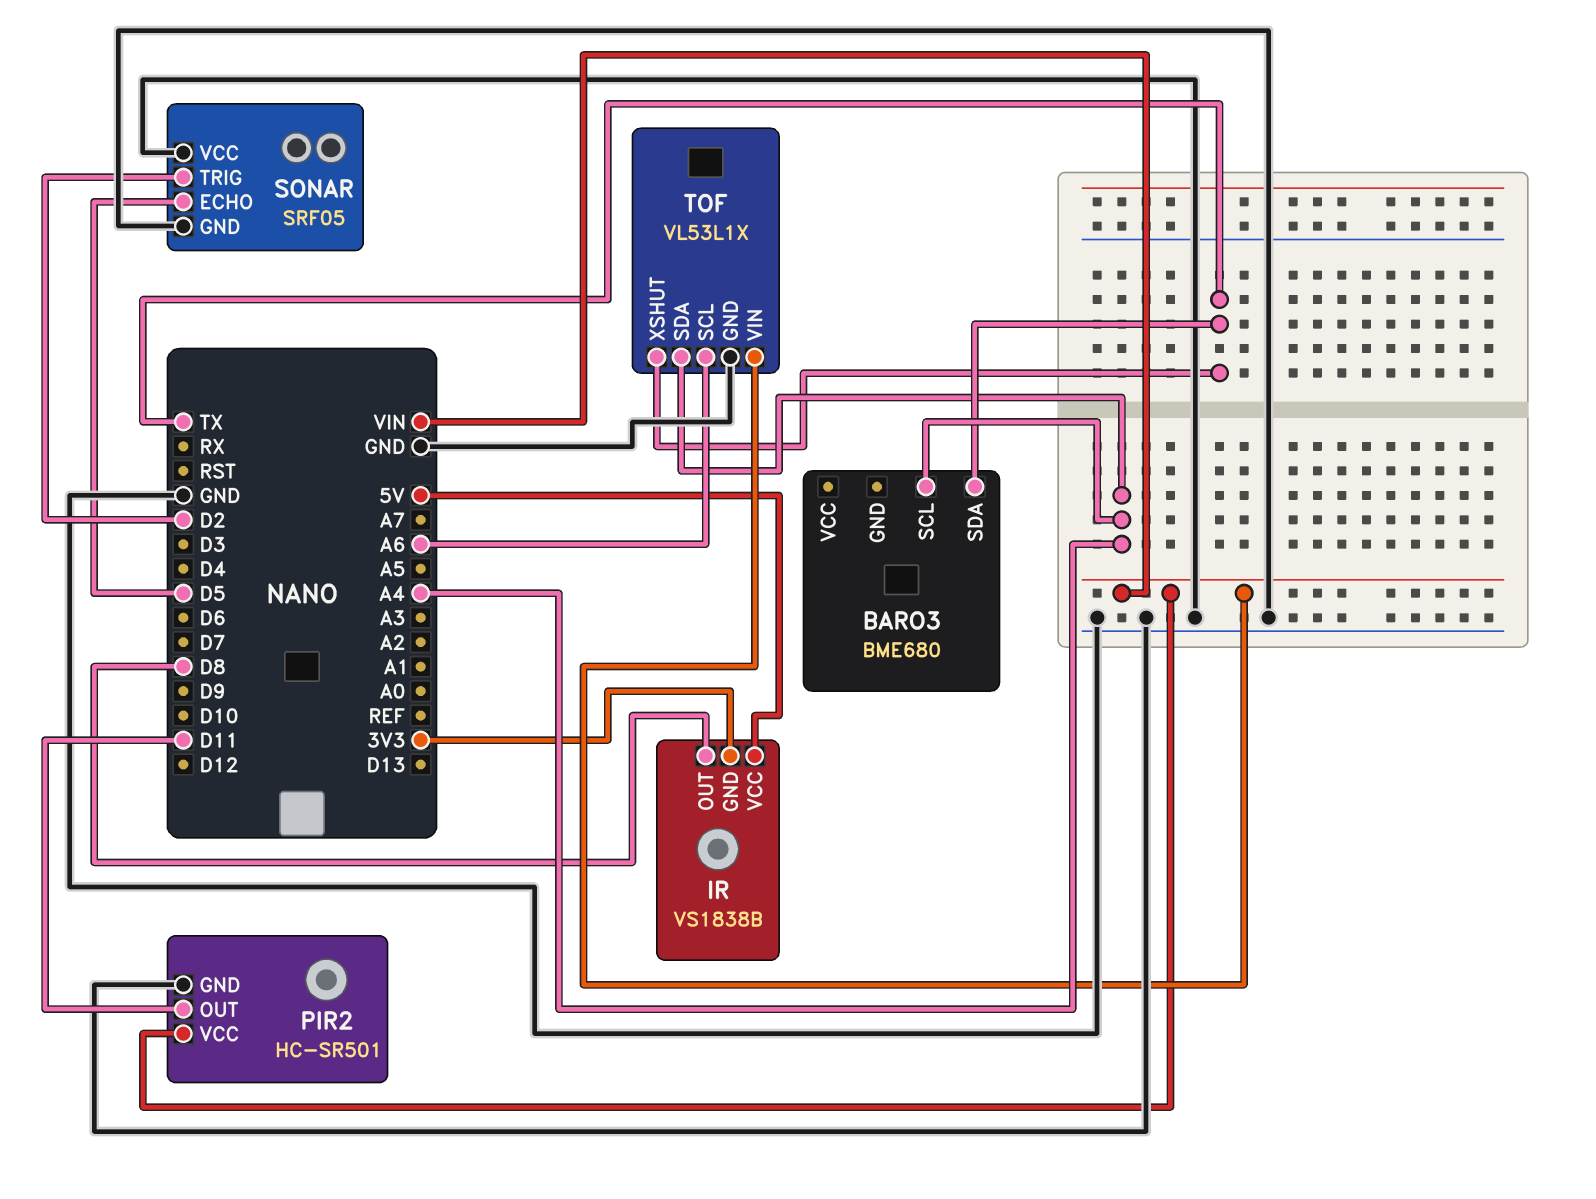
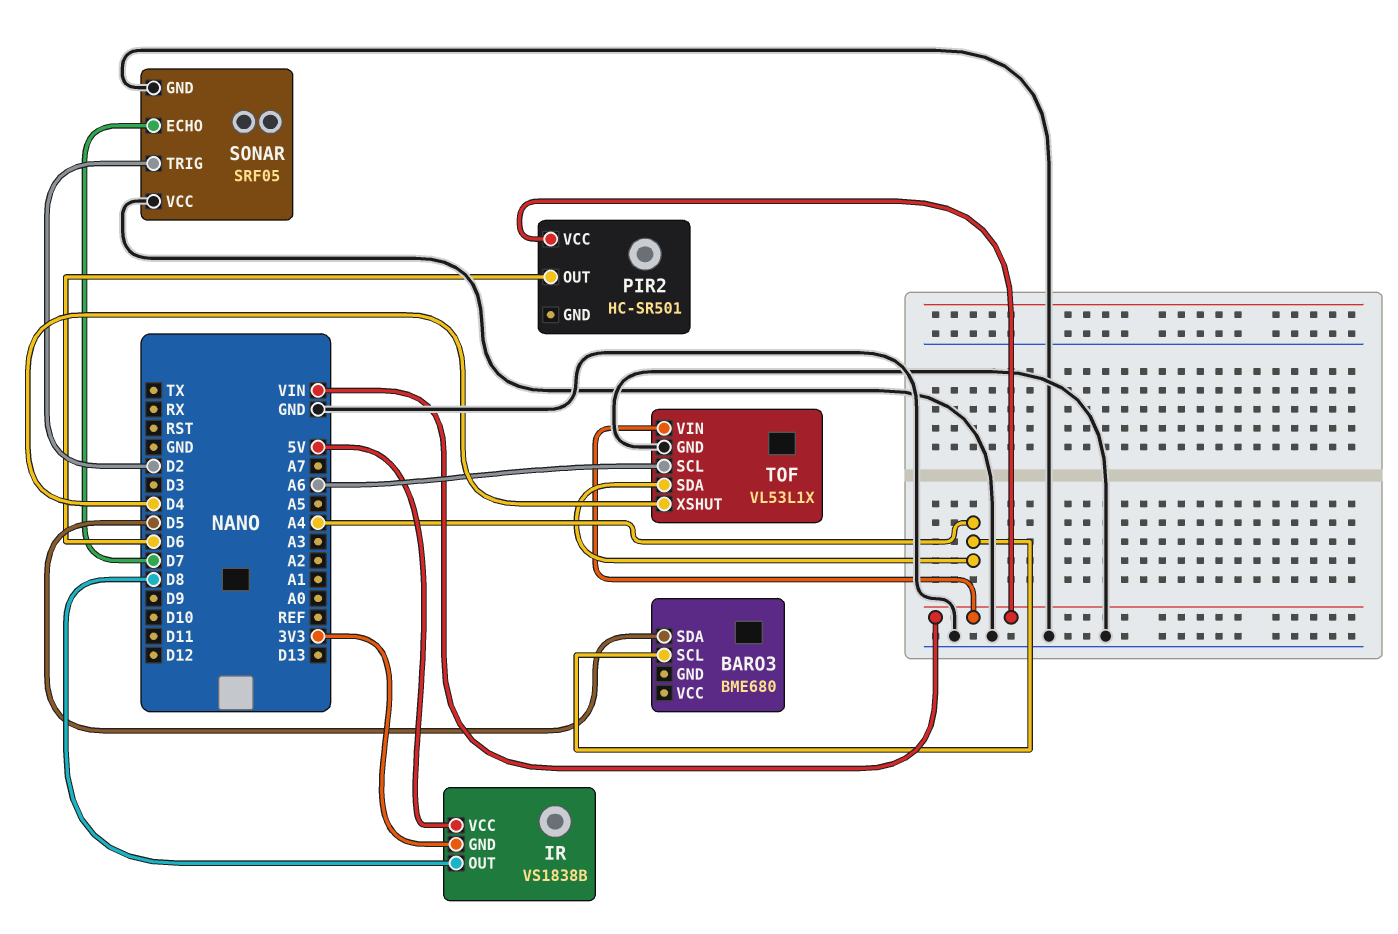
BARO3 pin SDA: TX -> D5
PIR2 pin GND: GND -> none
PIR2 pin OUT: D11 -> D6
SONAR pin ECHO: D5 -> D7
TOF pin XSHUT: TX -> D4

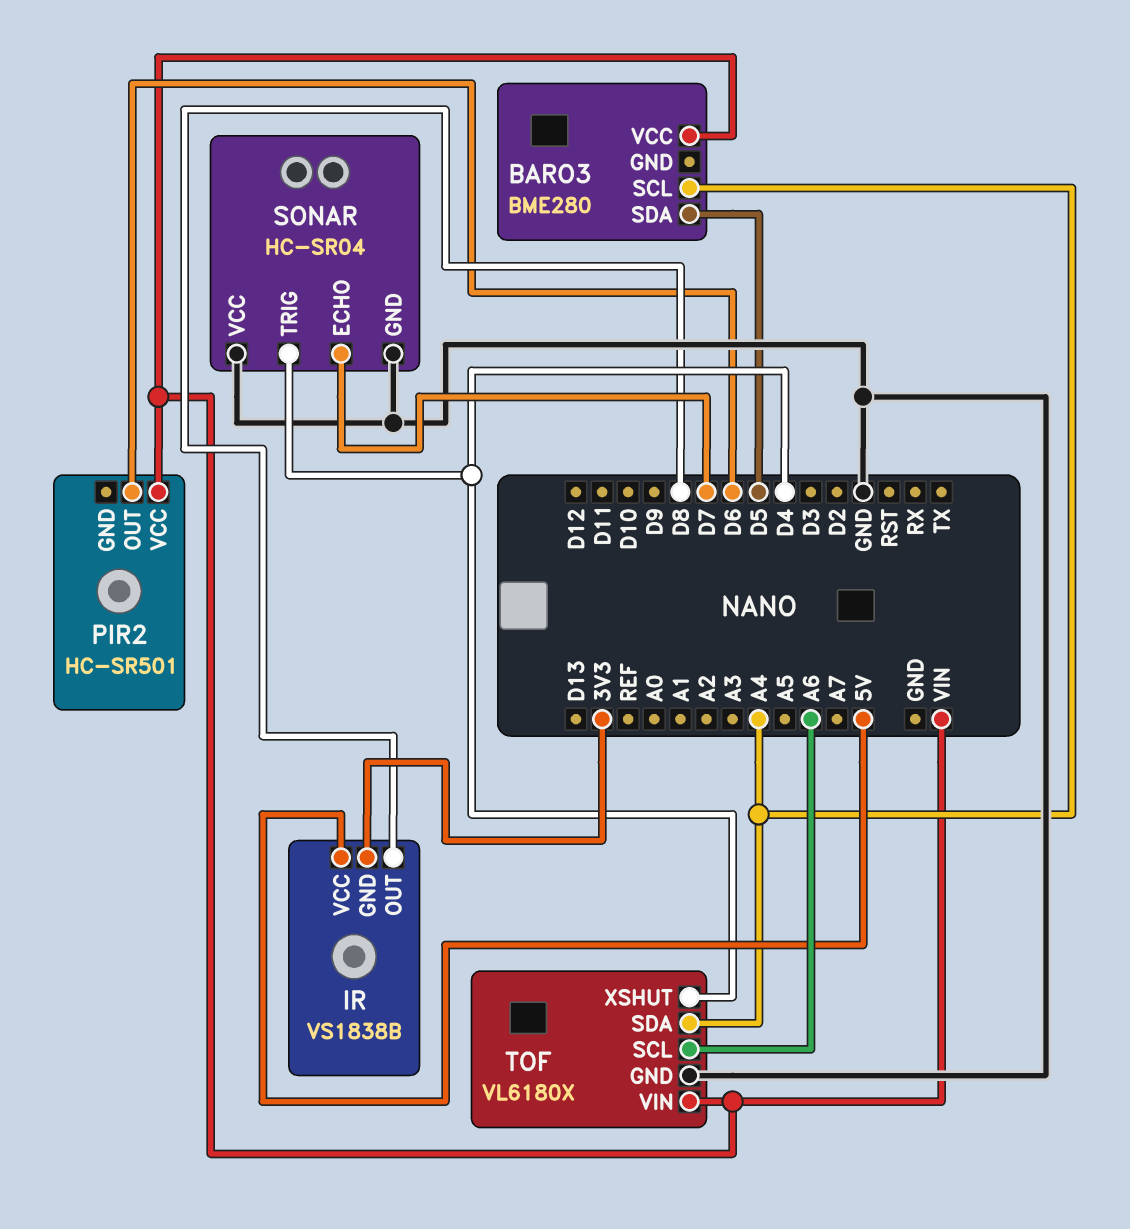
BARO3: BME680 -> BME280
BARO3 pin VCC: none -> VIN
SONAR: SRF05 -> HC-SR04
SONAR pin TRIG: D2 -> D4
TOF: VL53L1X -> VL6180X

